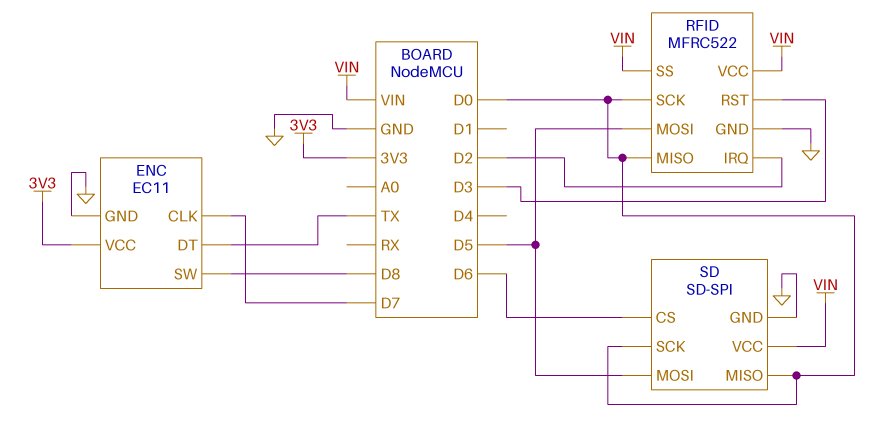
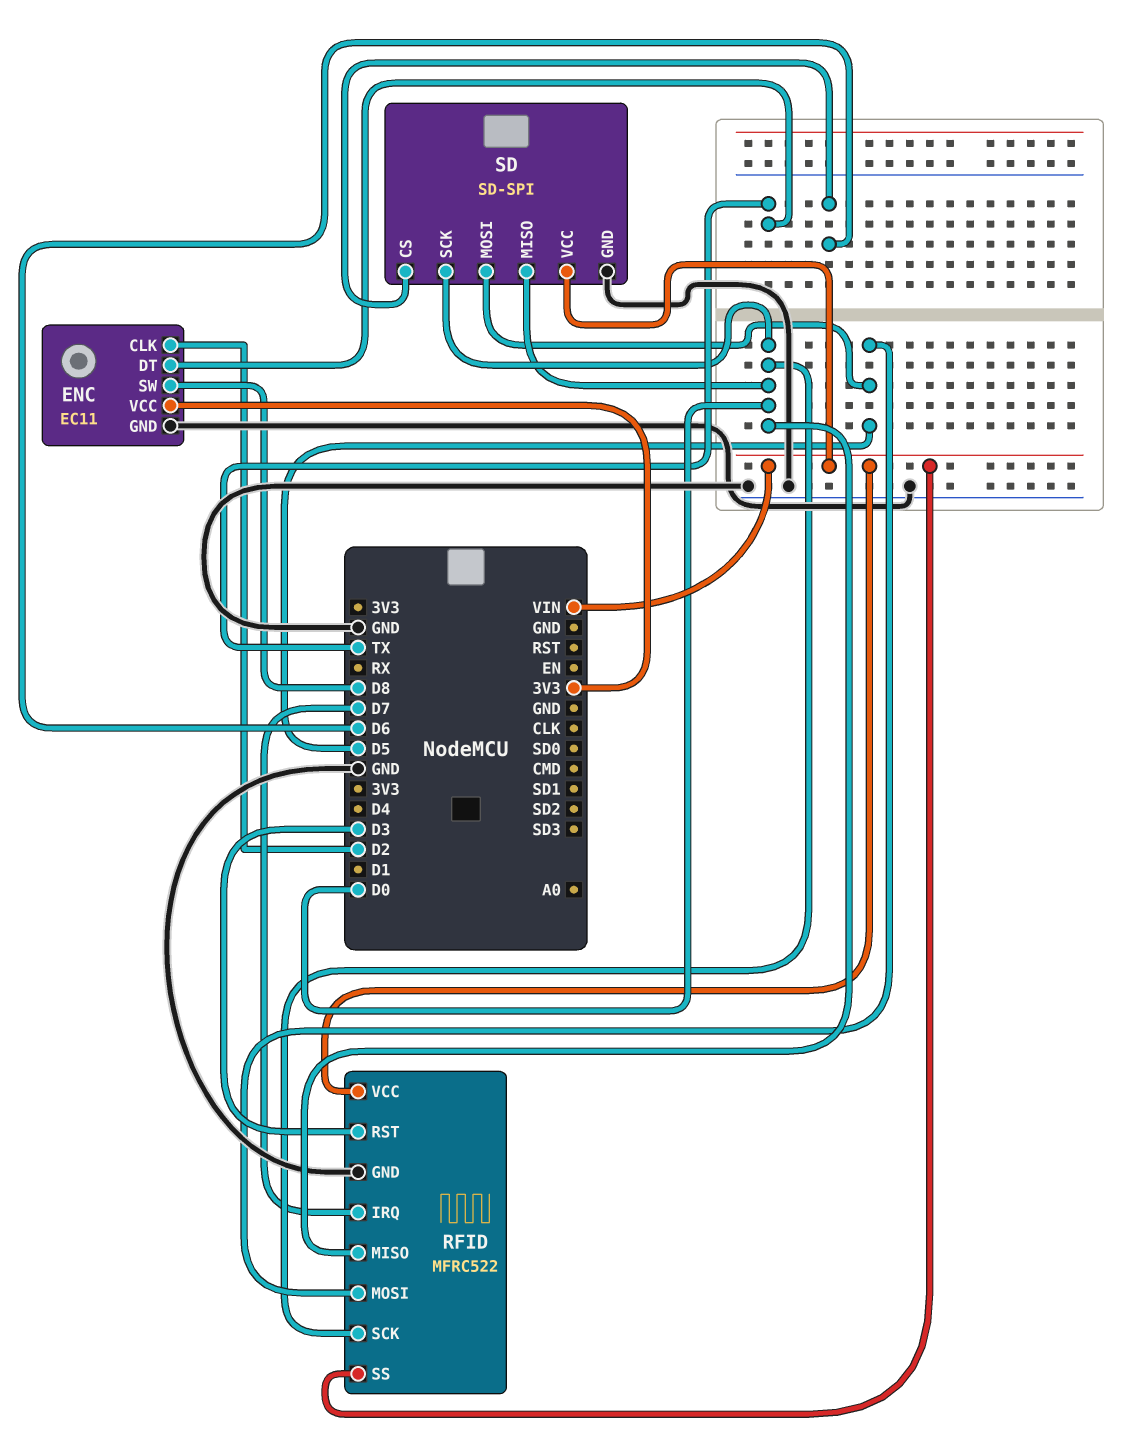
ENC pin CLK: D7 -> D2
RFID pin IRQ: D2 -> D7

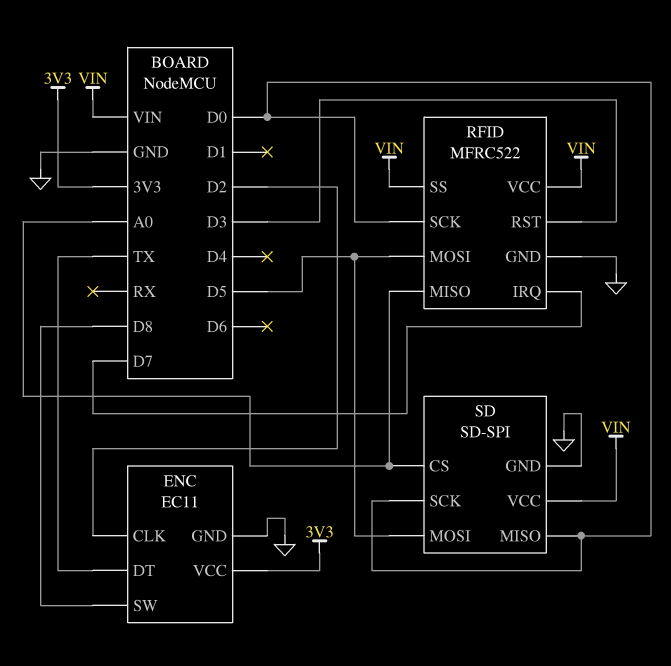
RFID pin MISO: D0 -> A0
SD pin CS: D6 -> A0

